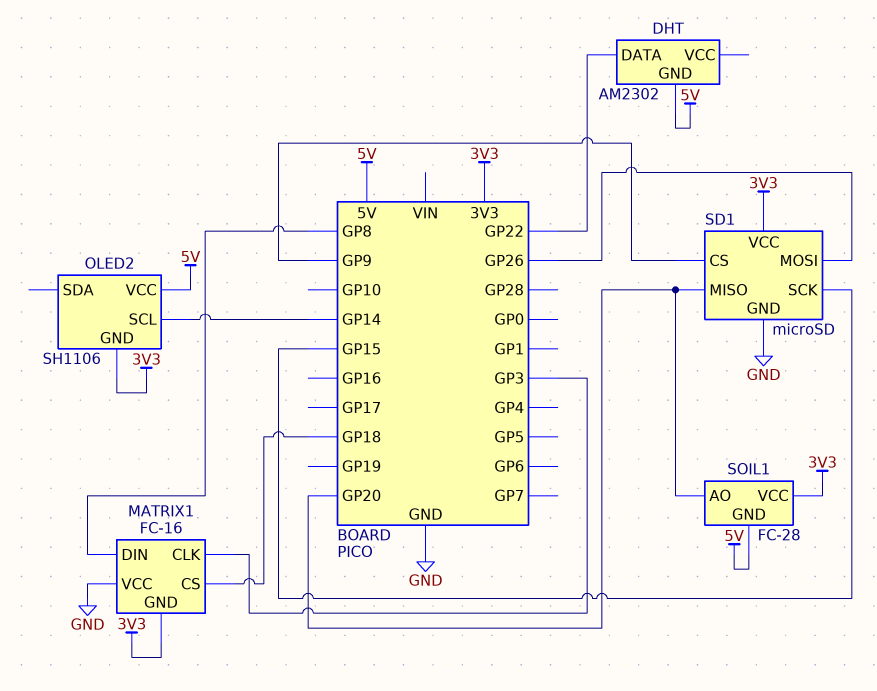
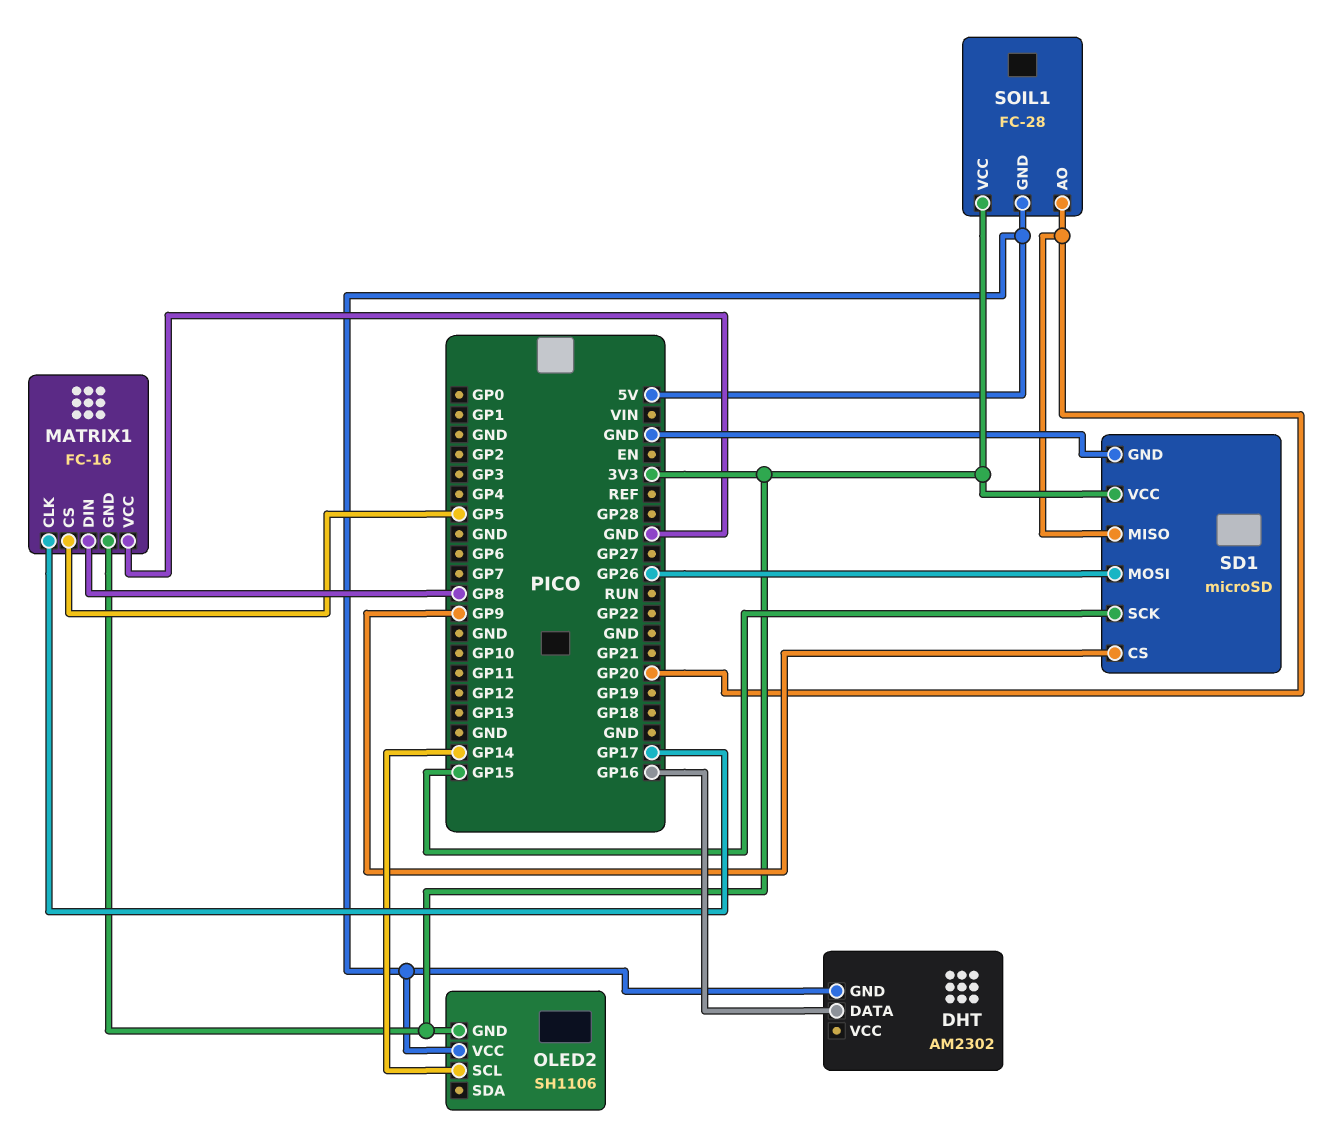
DHT pin DATA: GP22 -> GP16
MATRIX1 pin CLK: GP3 -> GP17
MATRIX1 pin CS: GP18 -> GP5

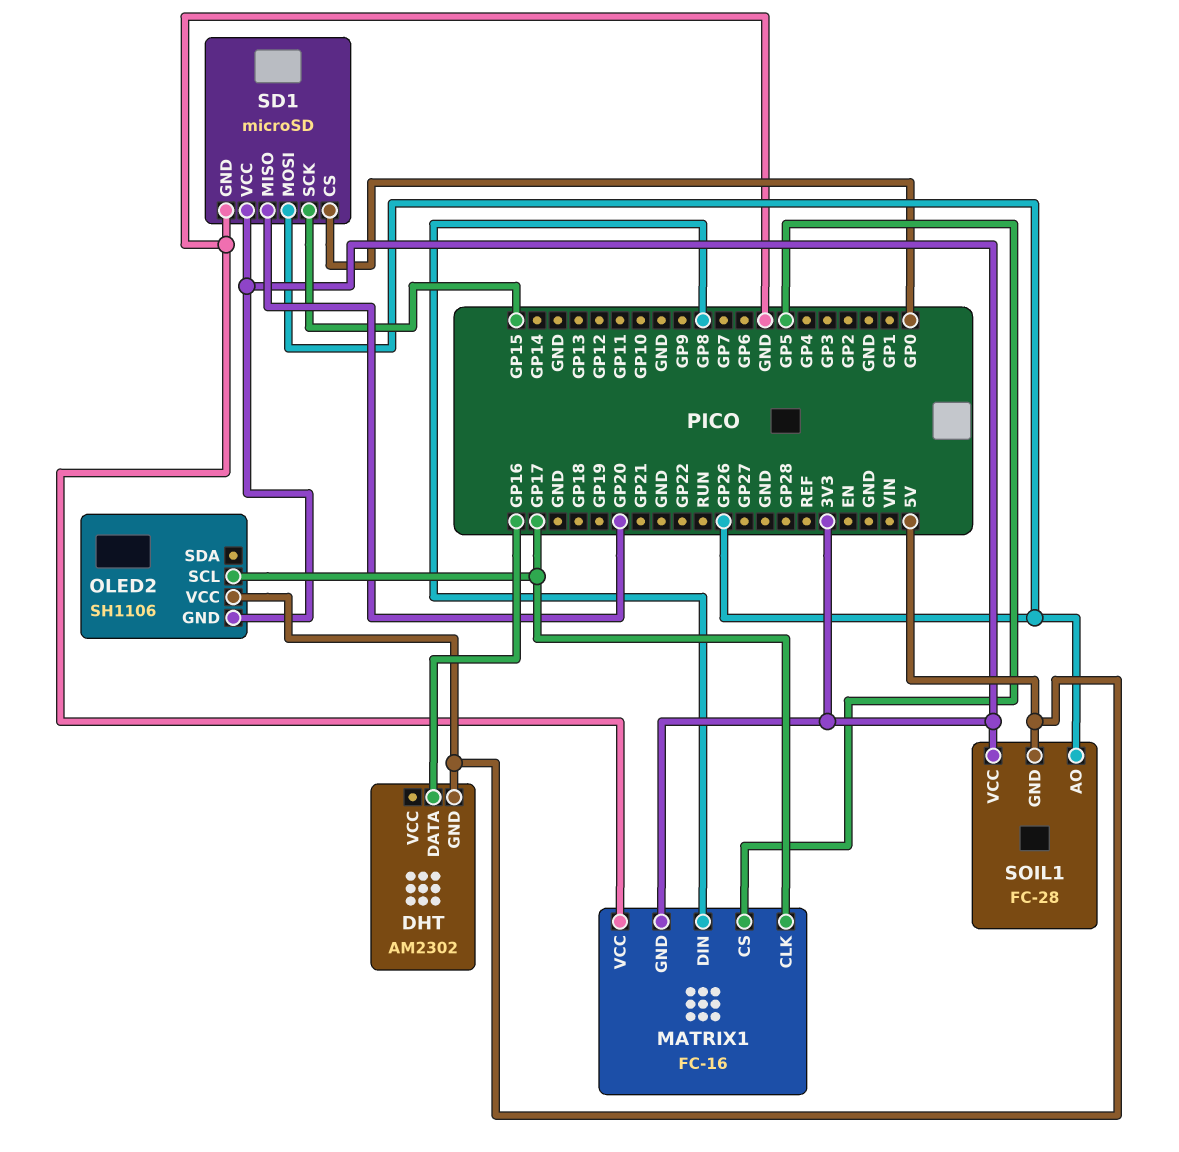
OLED2 pin SCL: GP14 -> GP17
SD1 pin CS: GP9 -> GP0
SOIL1 pin AO: GP20 -> GP26

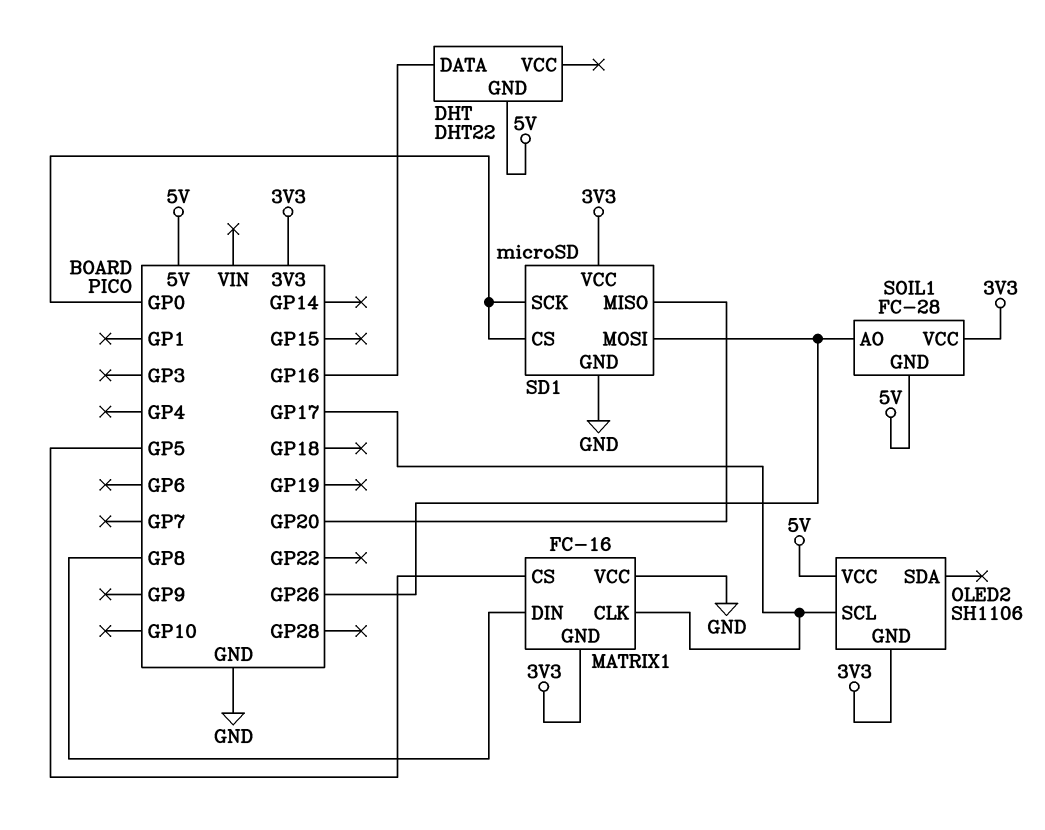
DHT: AM2302 -> DHT22
SD1 pin SCK: GP15 -> GP0

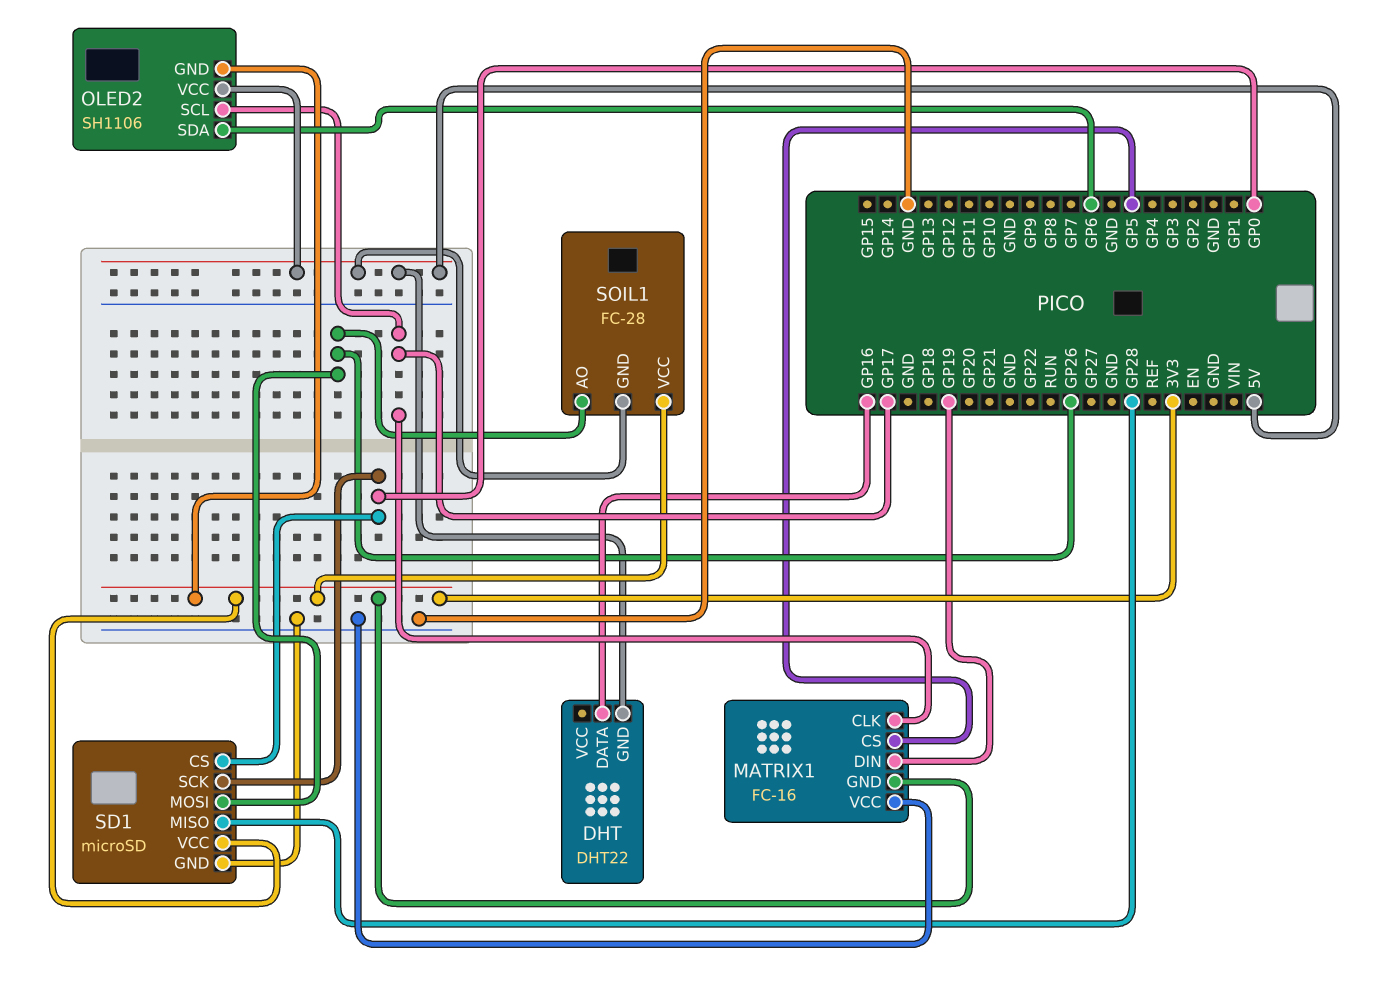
MATRIX1 pin DIN: GP8 -> GP19
OLED2 pin SDA: none -> GP6
SD1 pin MISO: GP20 -> GP28

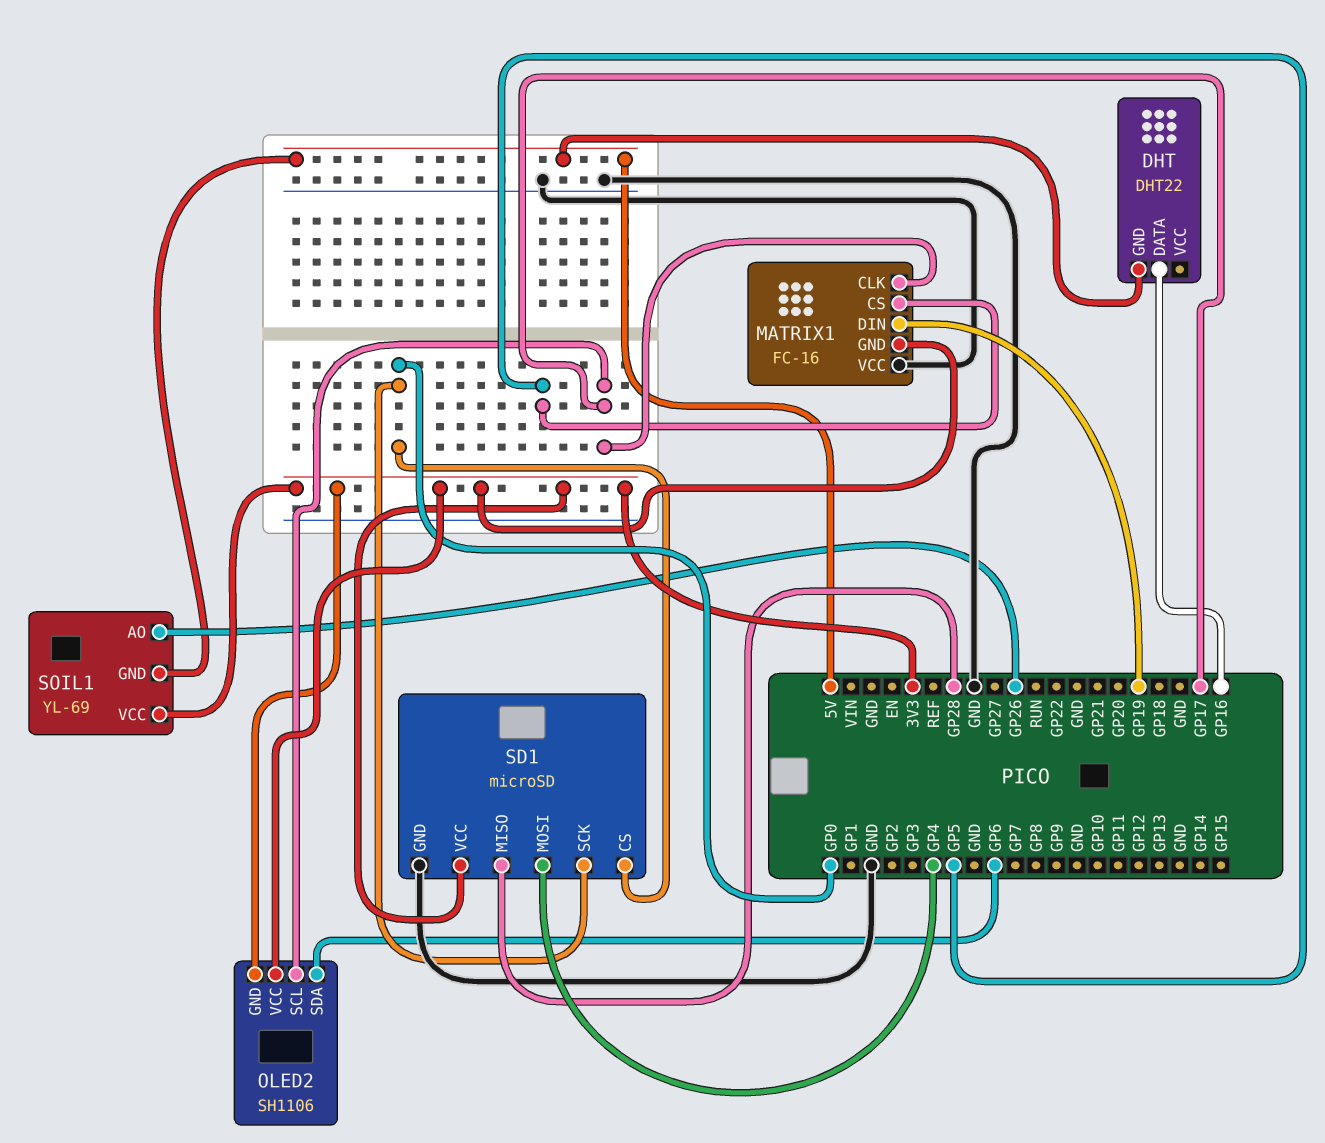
OLED2 pin VCC: 5V -> 3V3
SD1 pin MOSI: GP26 -> GP4
SOIL1: FC-28 -> YL-69

